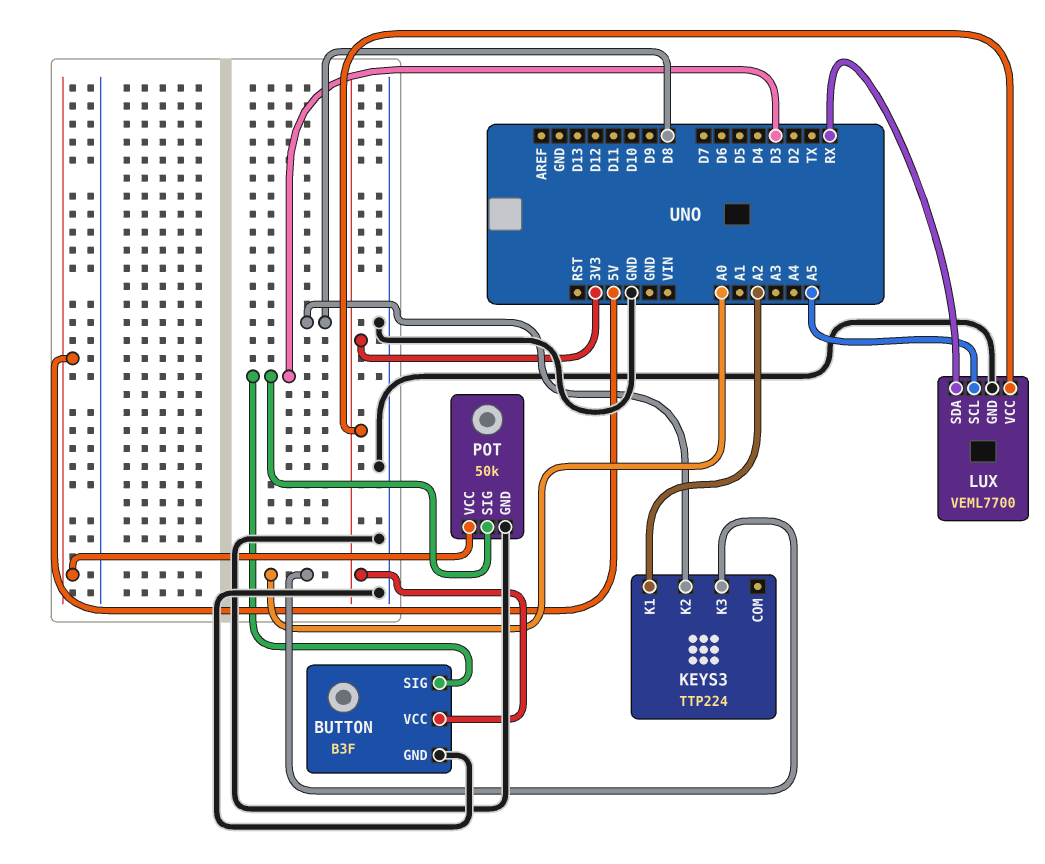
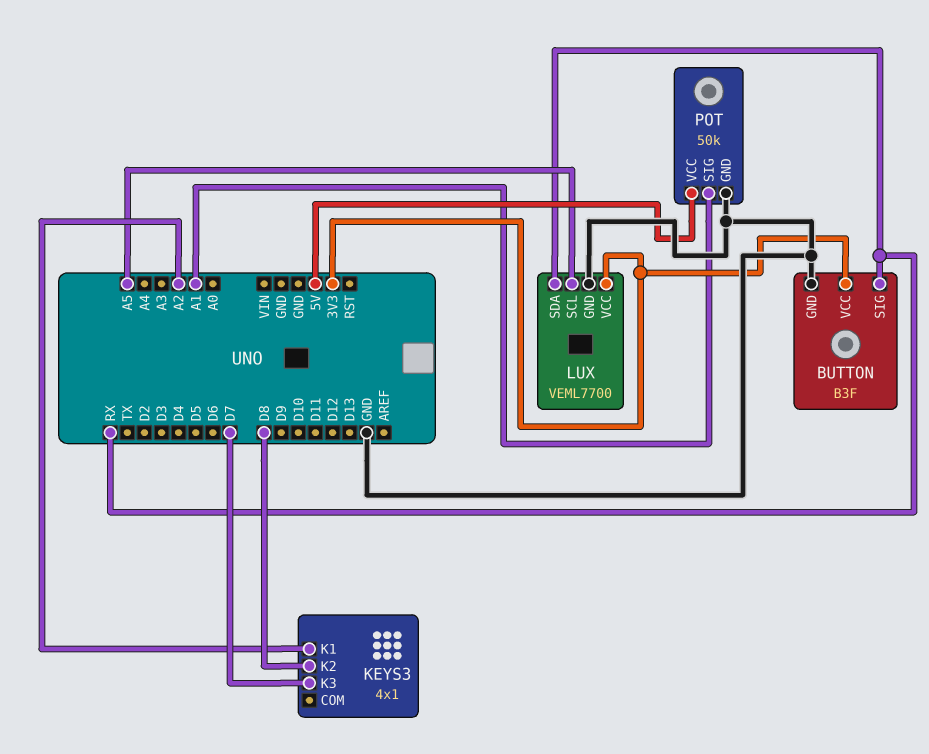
BUTTON pin SIG: D3 -> RX
KEYS3: TTP224 -> 4x1
KEYS3 pin K3: A0 -> D7
POT pin SIG: D3 -> A1

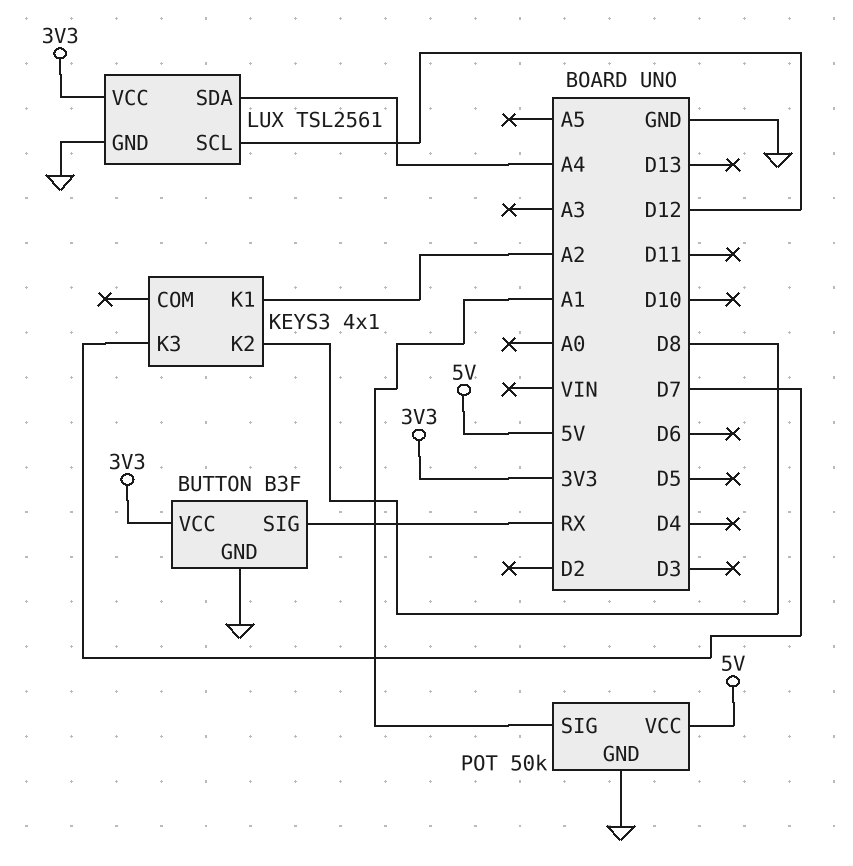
LUX: VEML7700 -> TSL2561
LUX pin SCL: A5 -> D12
LUX pin SDA: RX -> A4

